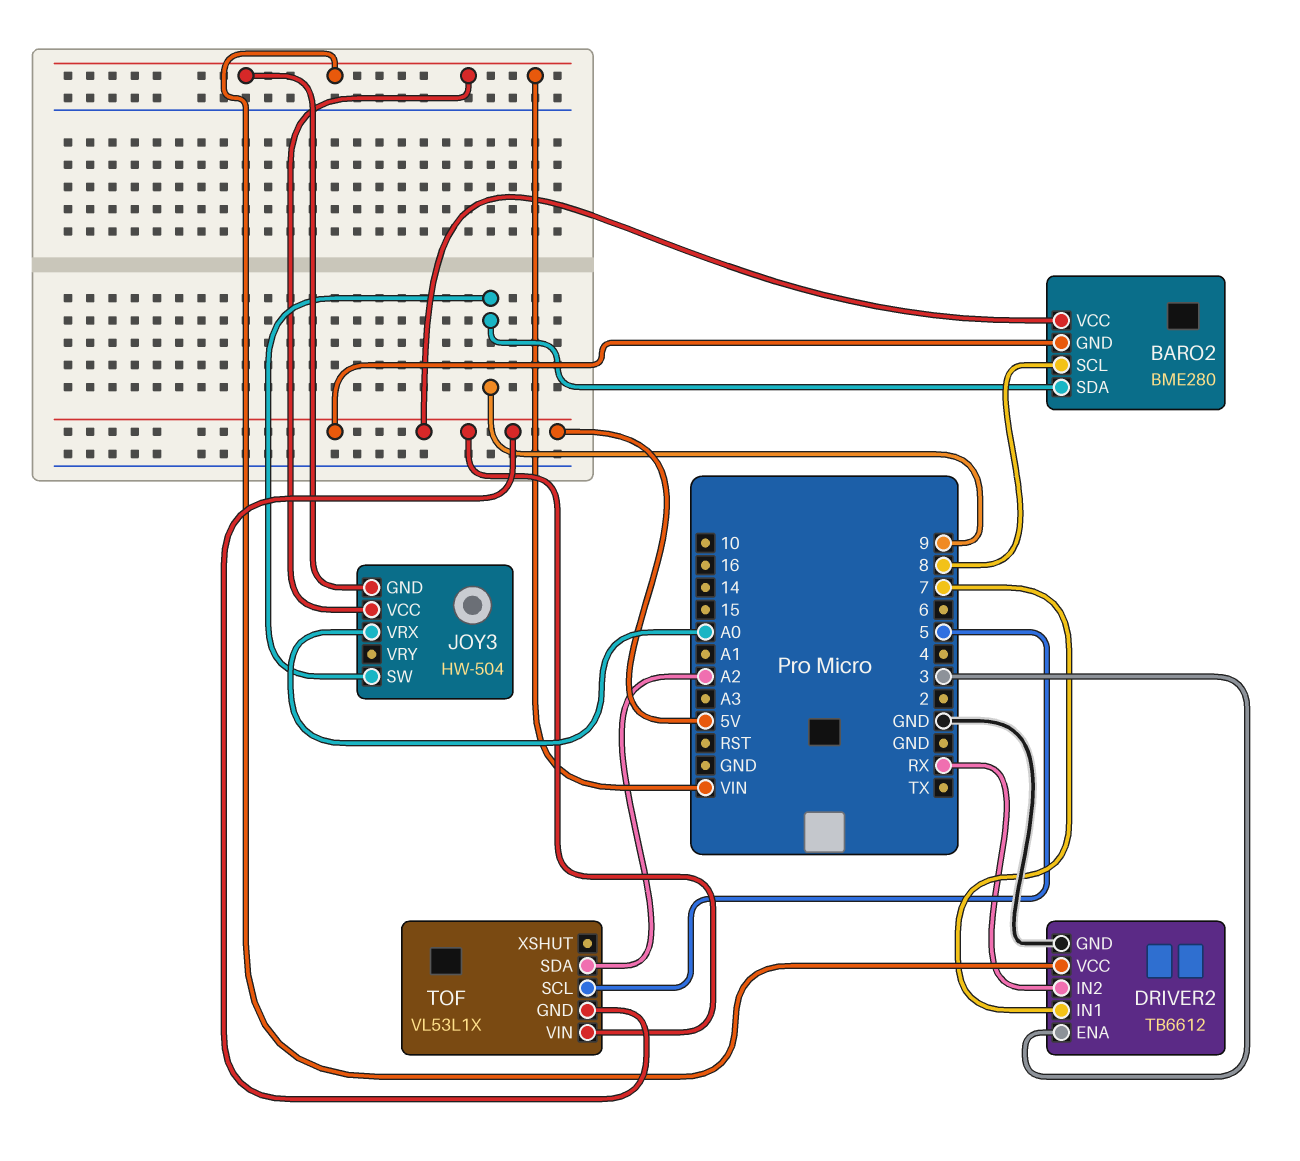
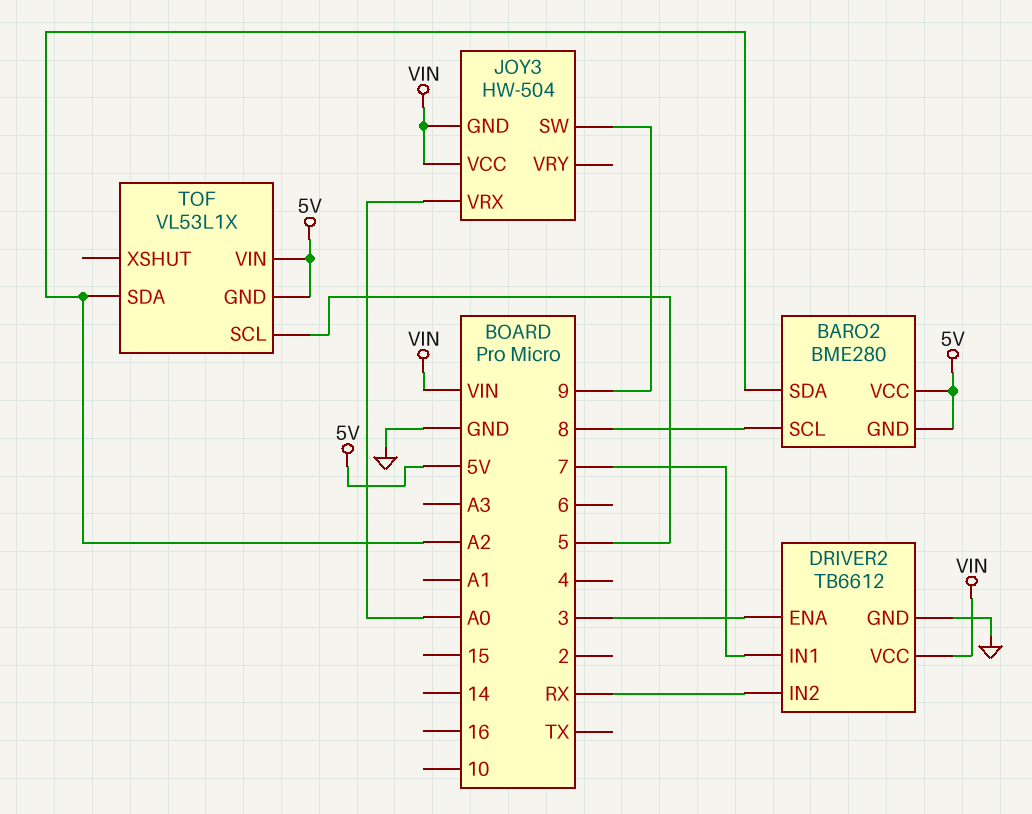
BARO2 pin SDA: 9 -> A2

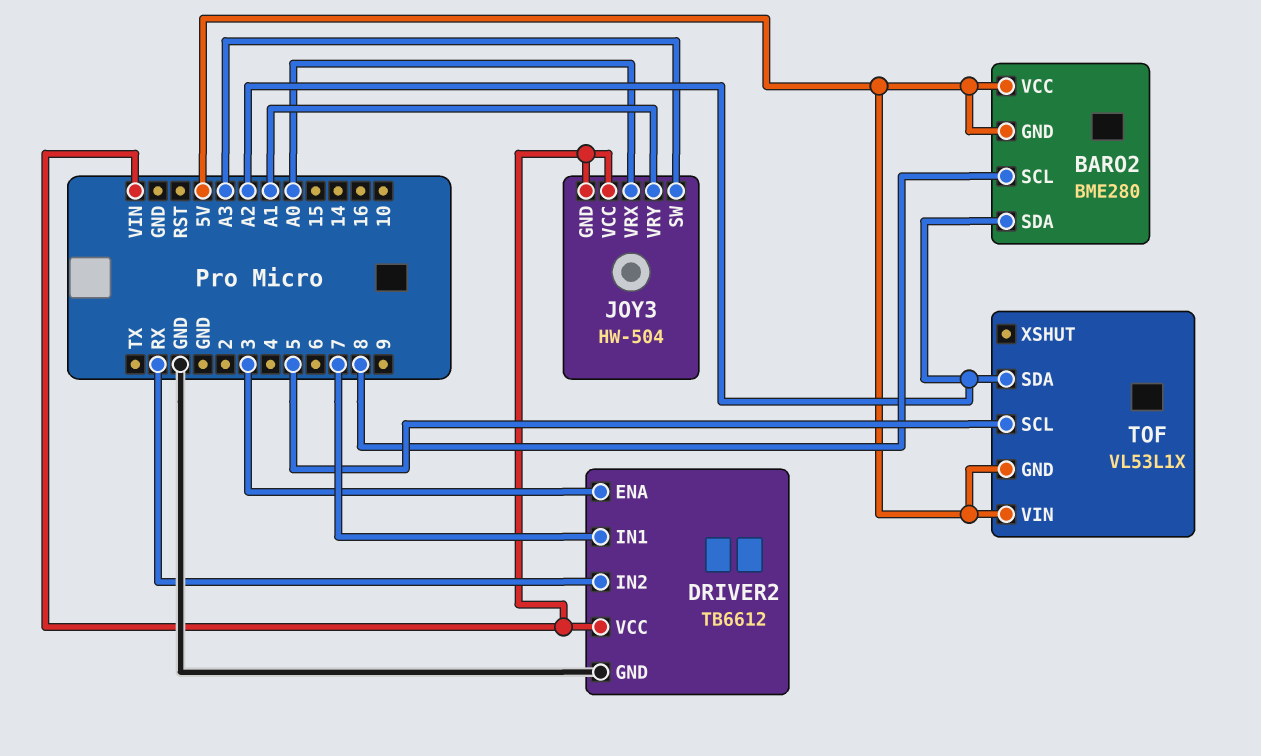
JOY3 pin SW: 9 -> A3
JOY3 pin VRY: none -> A1

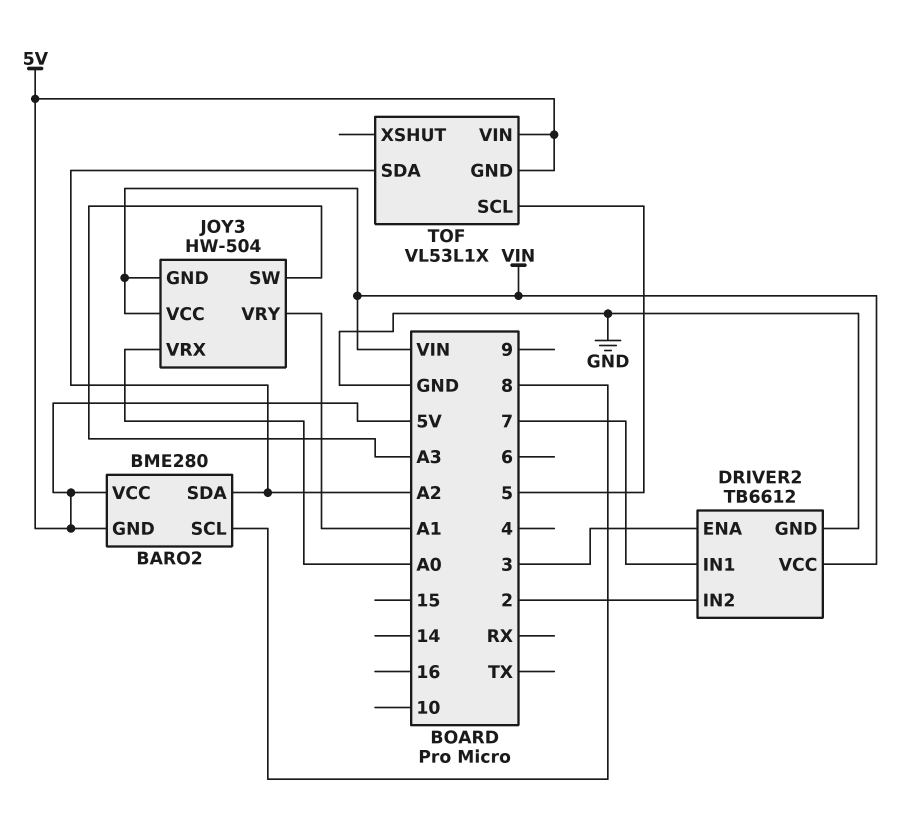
DRIVER2 pin IN2: RX -> 2

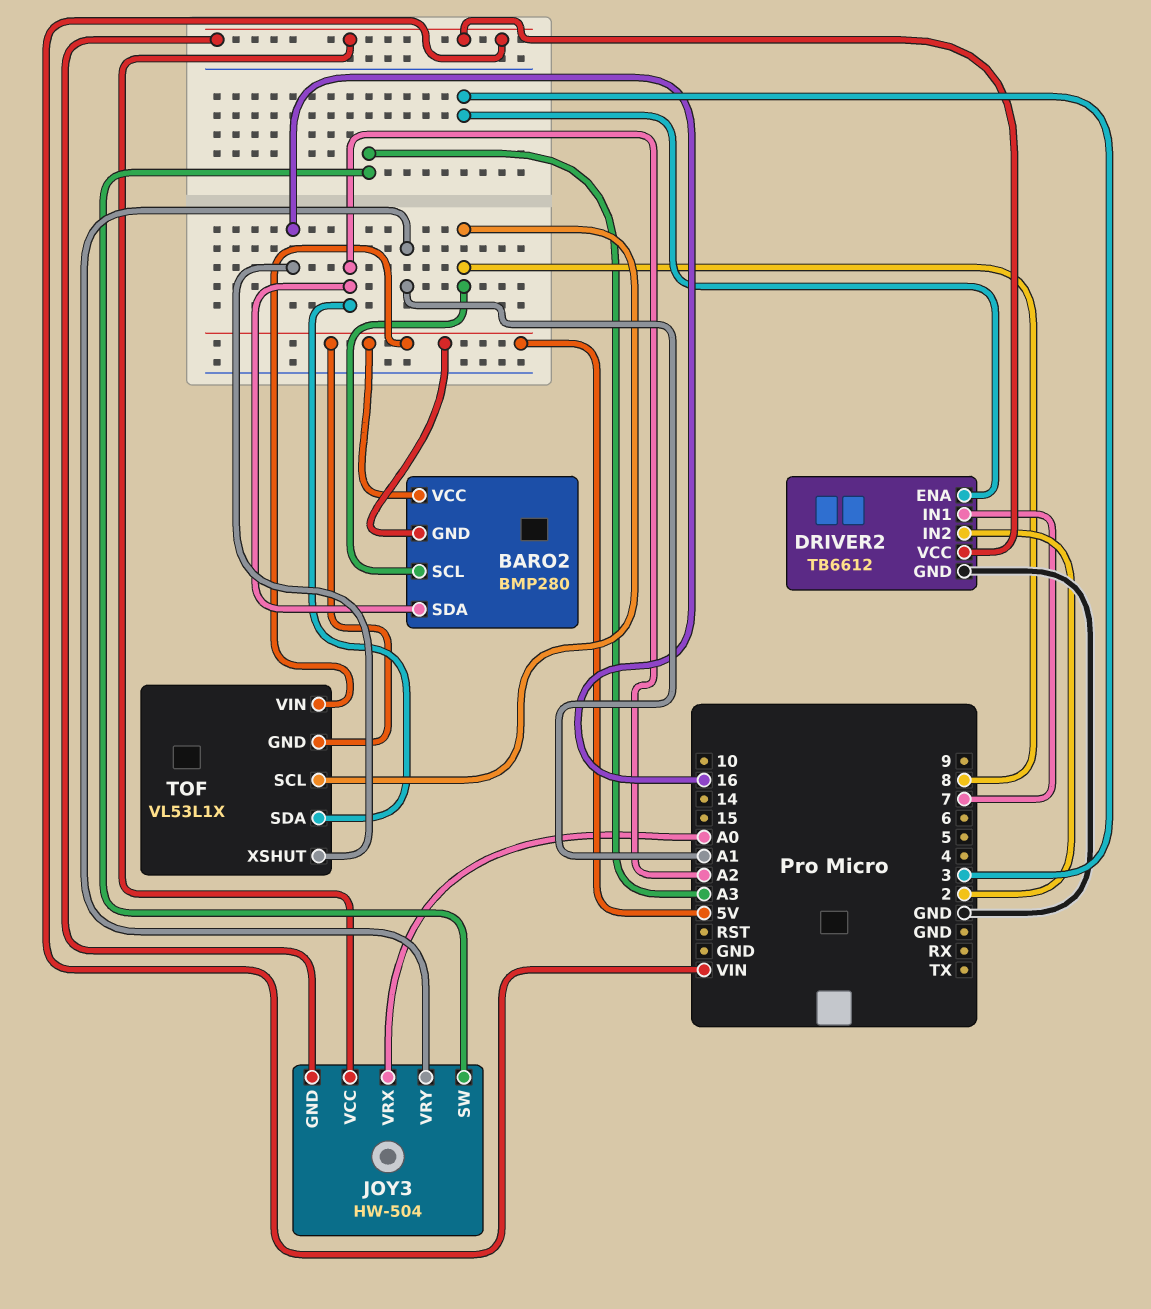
BARO2: BME280 -> BMP280
TOF pin SCL: 5 -> 8
TOF pin XSHUT: none -> 16

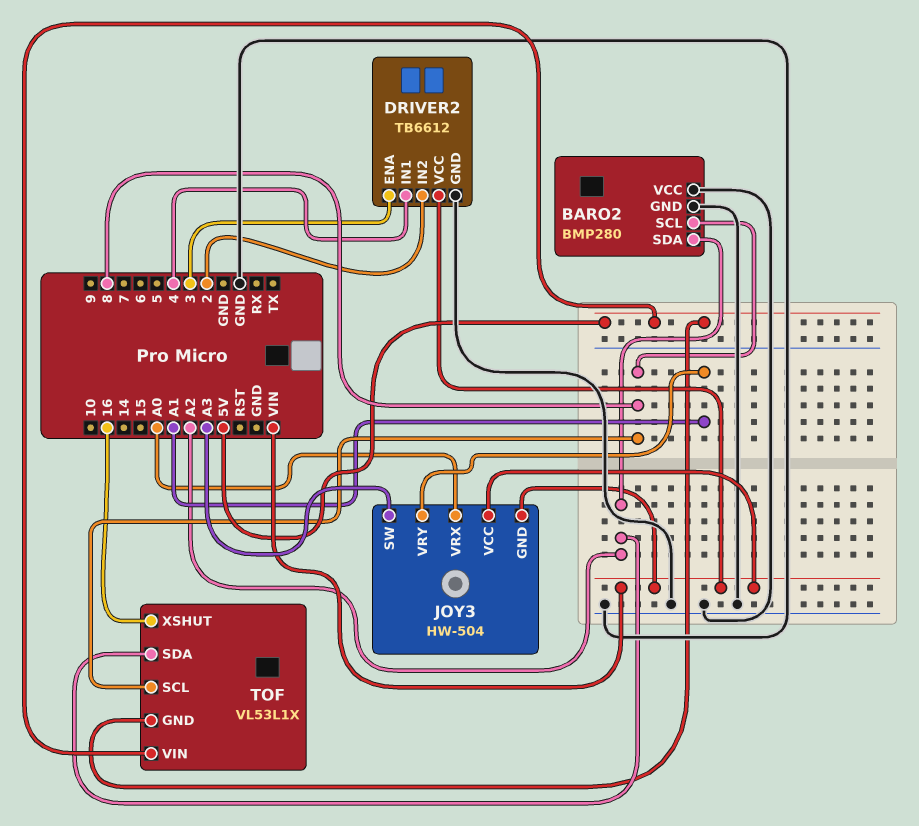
BARO2 pin GND: 5V -> GND
BARO2 pin VCC: 5V -> GND
DRIVER2 pin IN1: 7 -> 4

